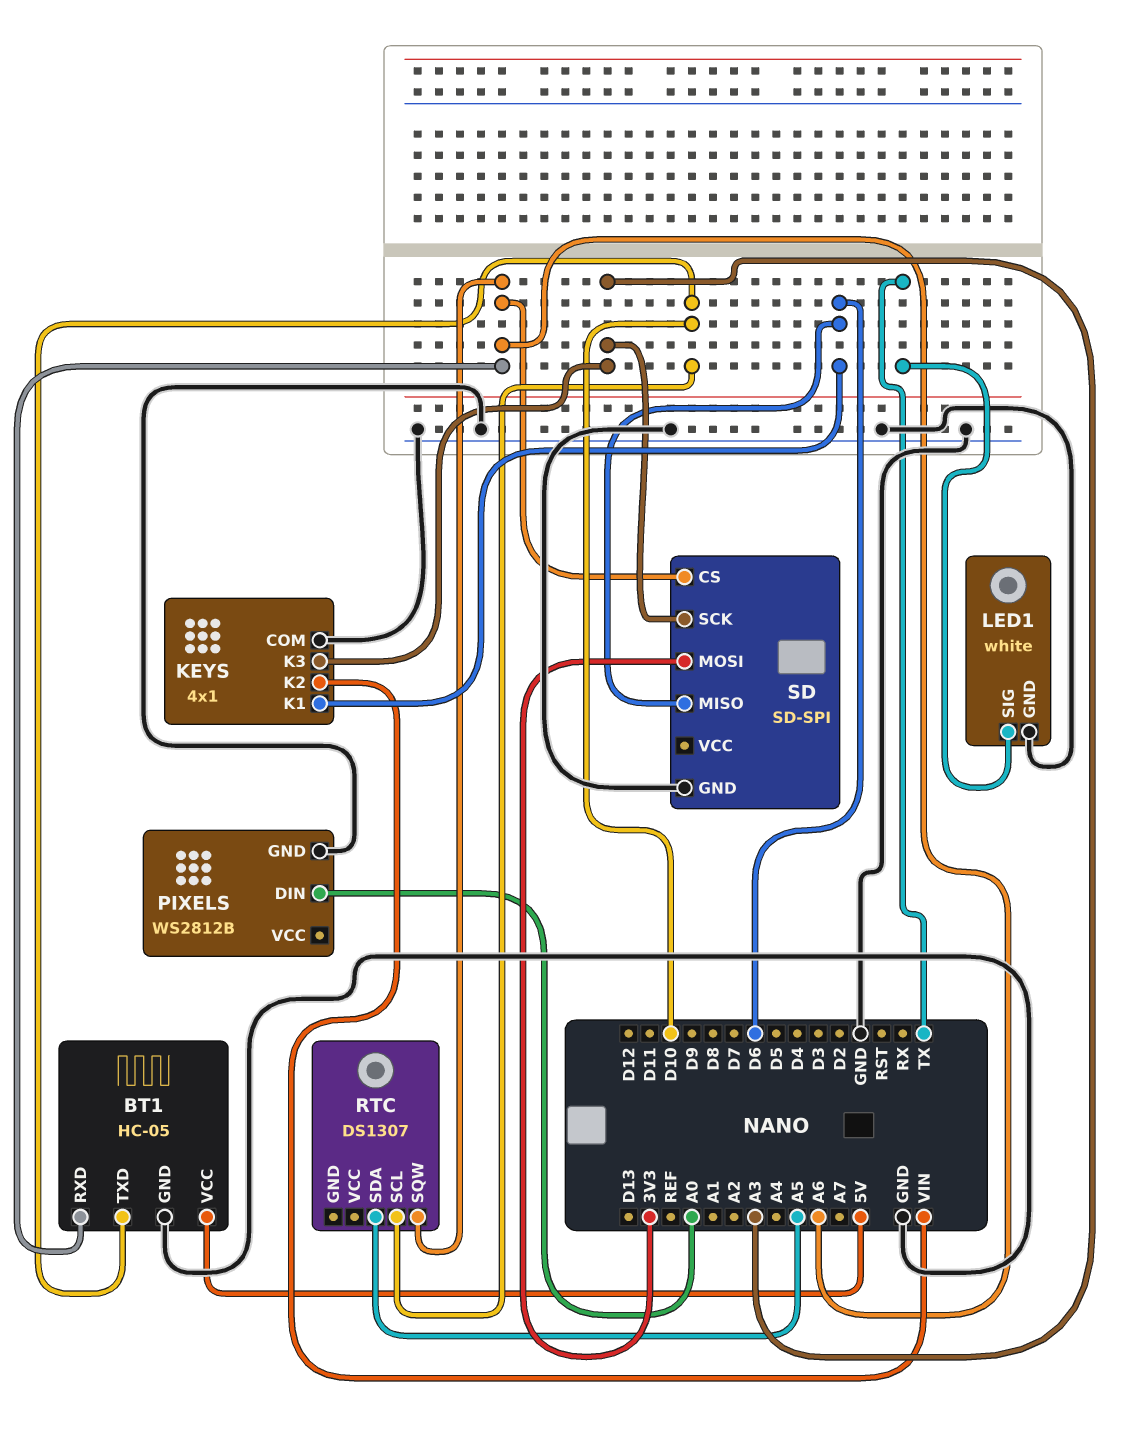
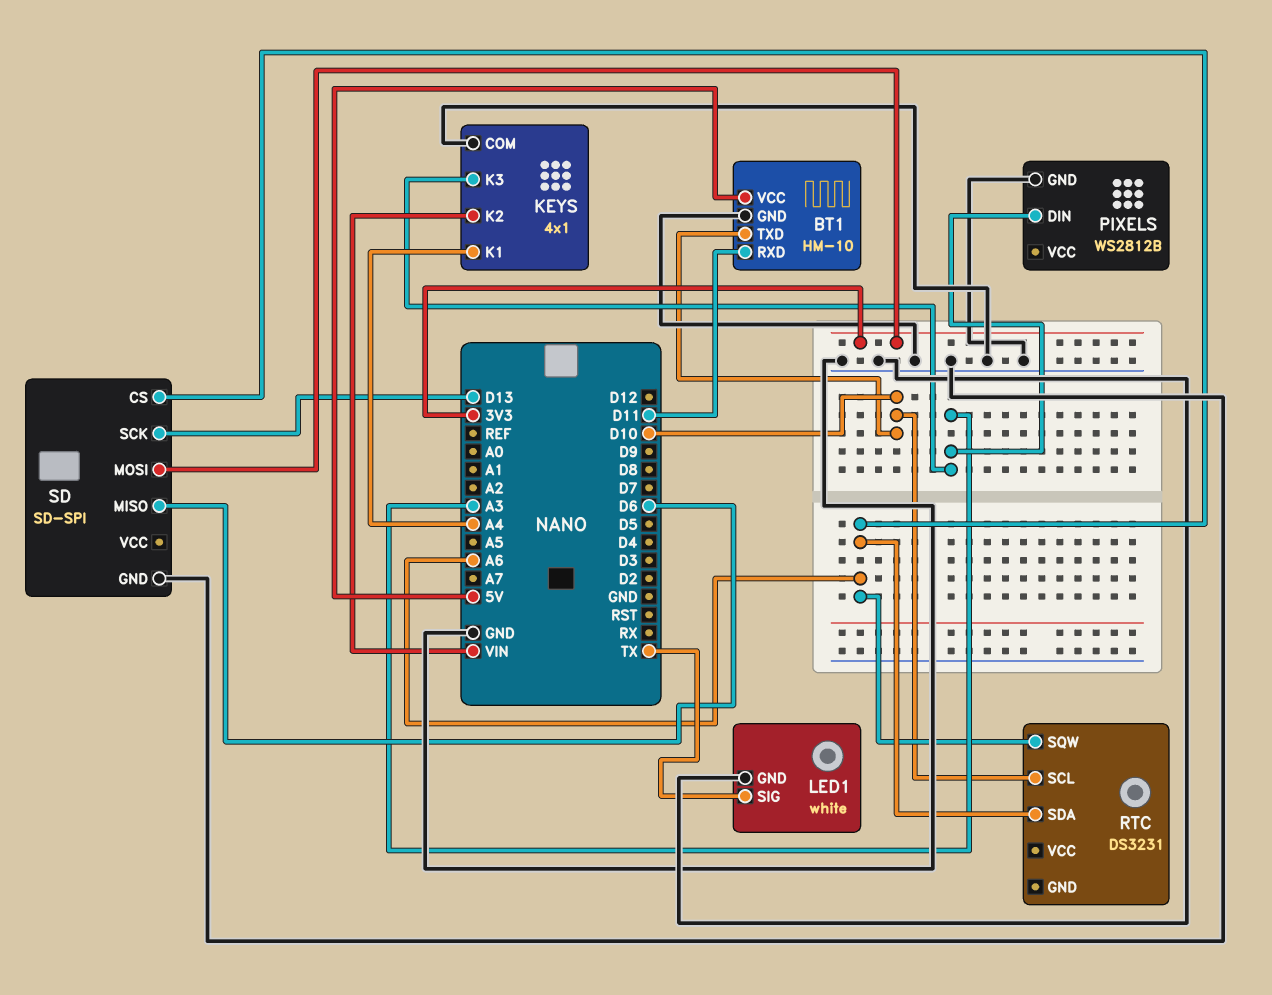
BT1: HC-05 -> HM-10
BT1 pin RXD: A6 -> D11
KEYS pin K1: D6 -> A4
PIXELS pin DIN: A0 -> A3
RTC: DS1307 -> DS3231
RTC pin SDA: A5 -> A6
SD pin SCK: A3 -> D13

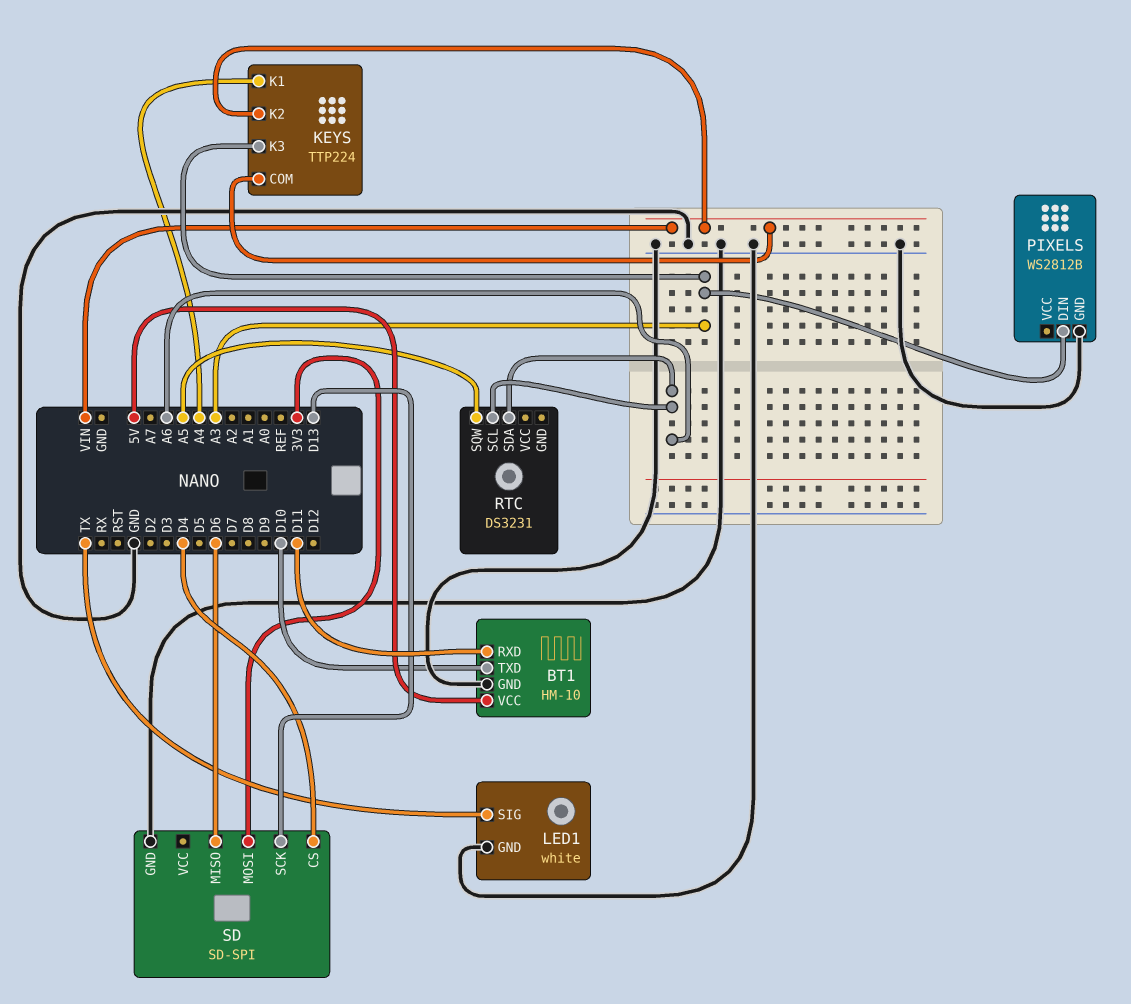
KEYS: 4x1 -> TTP224
KEYS pin COM: GND -> VIN
RTC pin SCL: D10 -> A6
RTC pin SQW: A6 -> A5
SD pin CS: A6 -> D4

